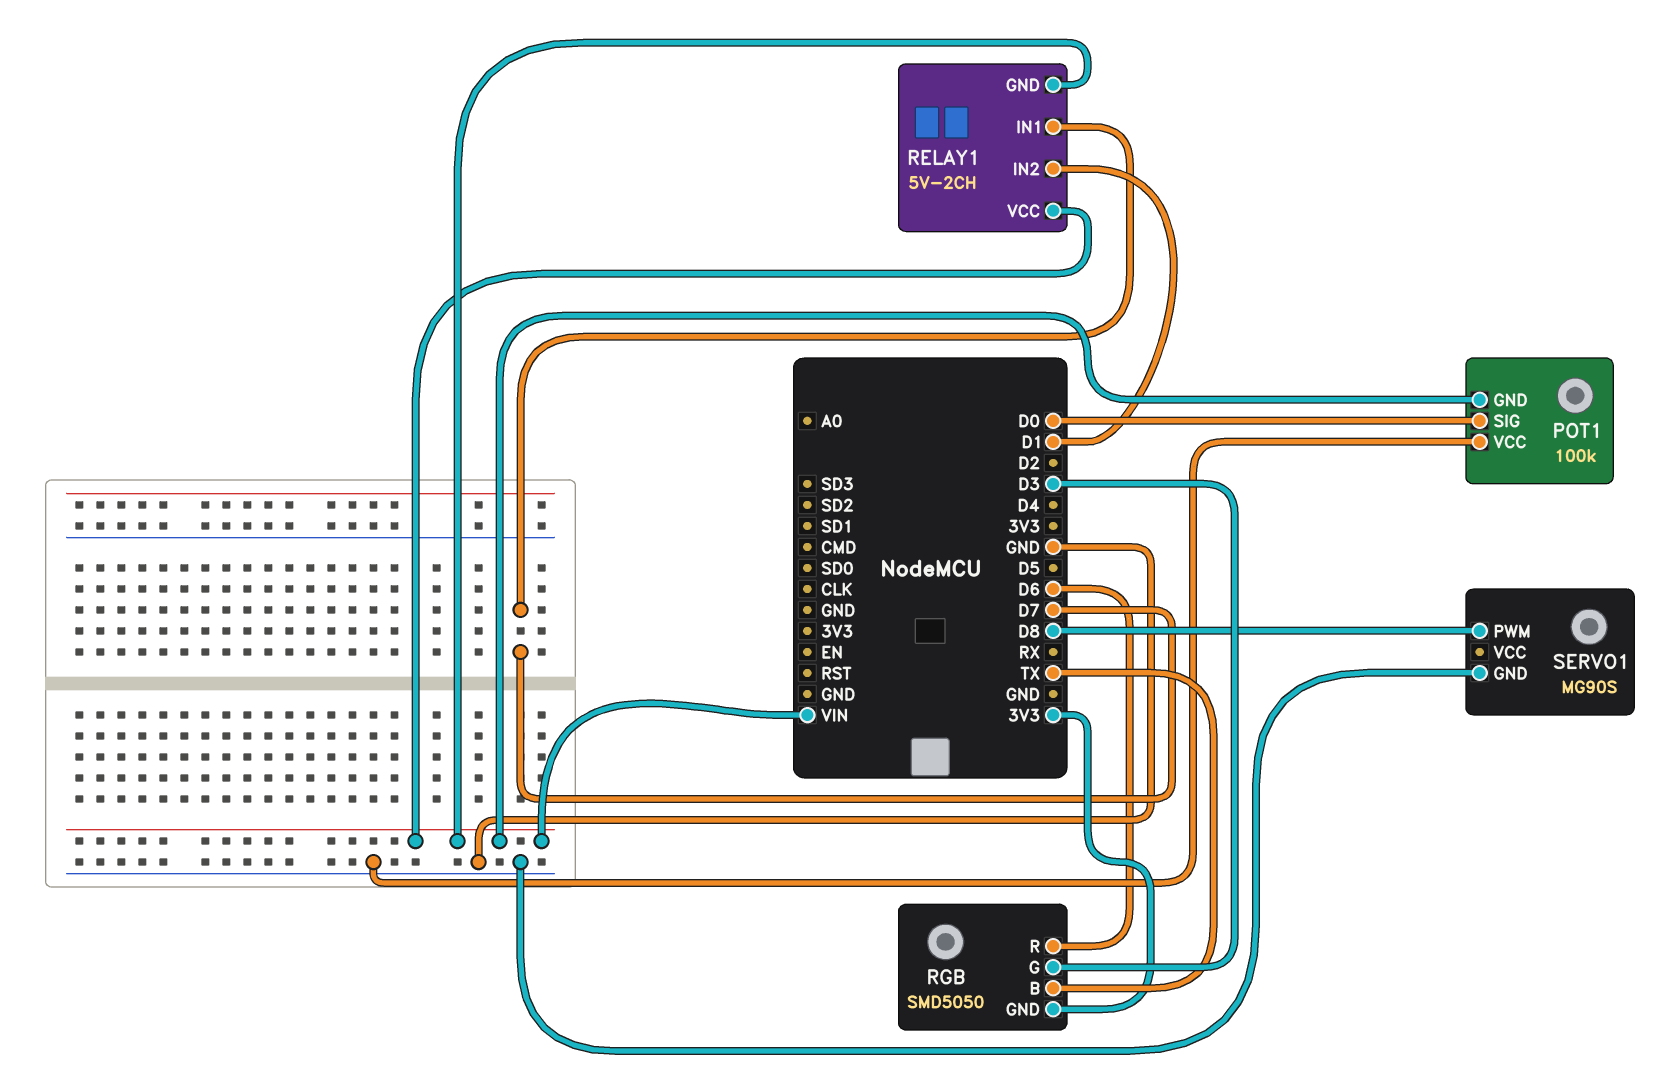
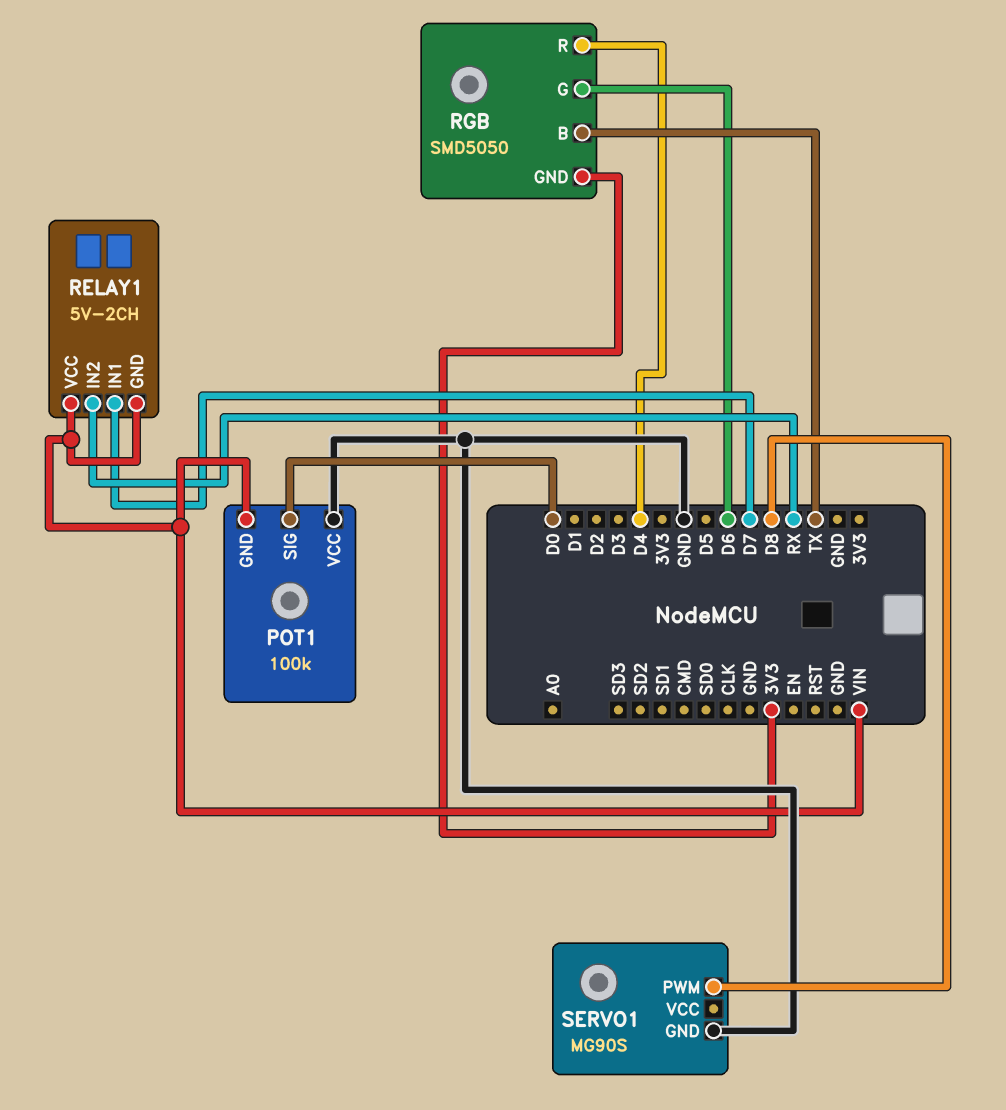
RELAY1 pin IN2: D1 -> RX
RGB pin G: D3 -> D6
RGB pin R: D6 -> D4

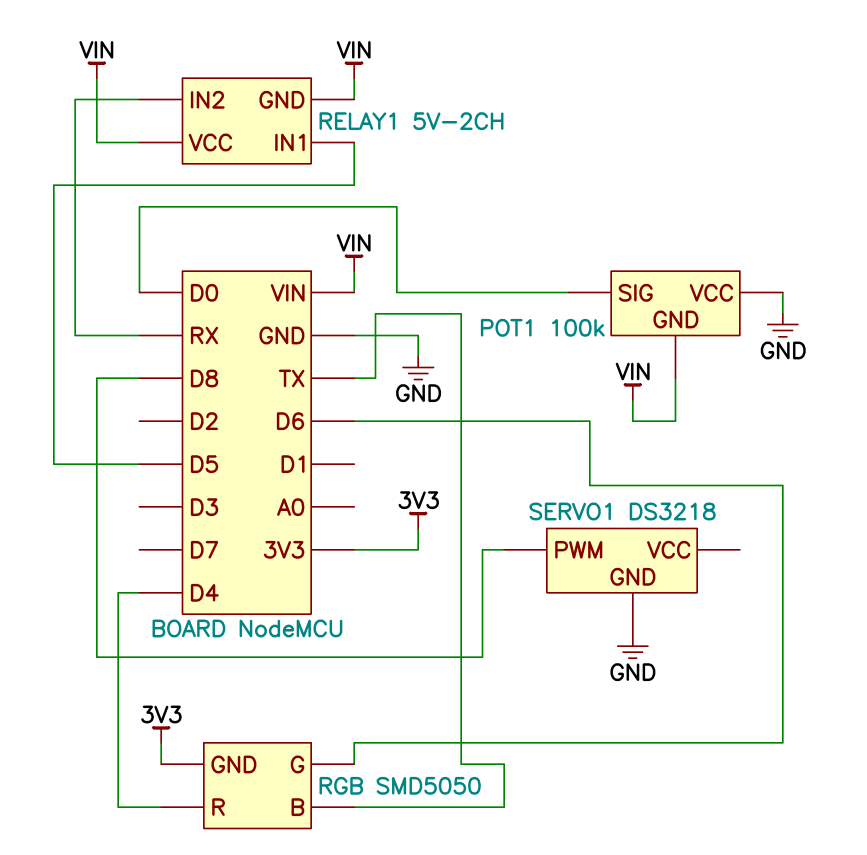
RELAY1 pin IN1: D7 -> D5
SERVO1: MG90S -> DS3218

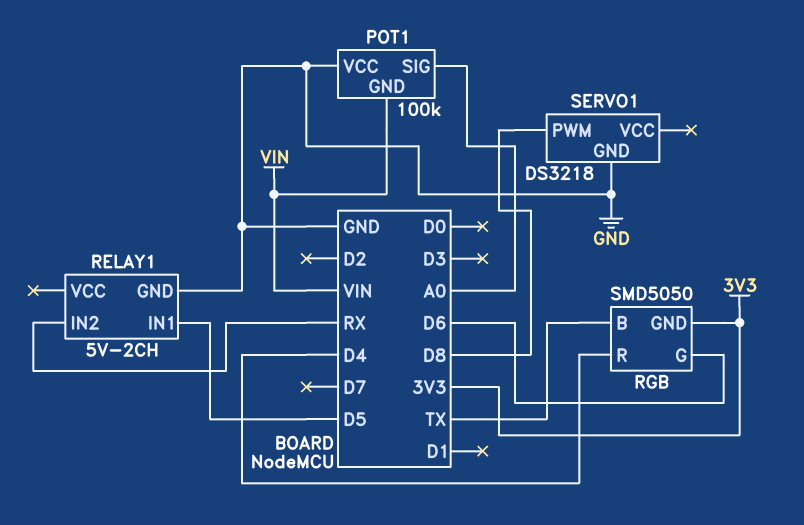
POT1 pin SIG: D0 -> A0
RELAY1 pin GND: VIN -> GND
RELAY1 pin VCC: VIN -> none

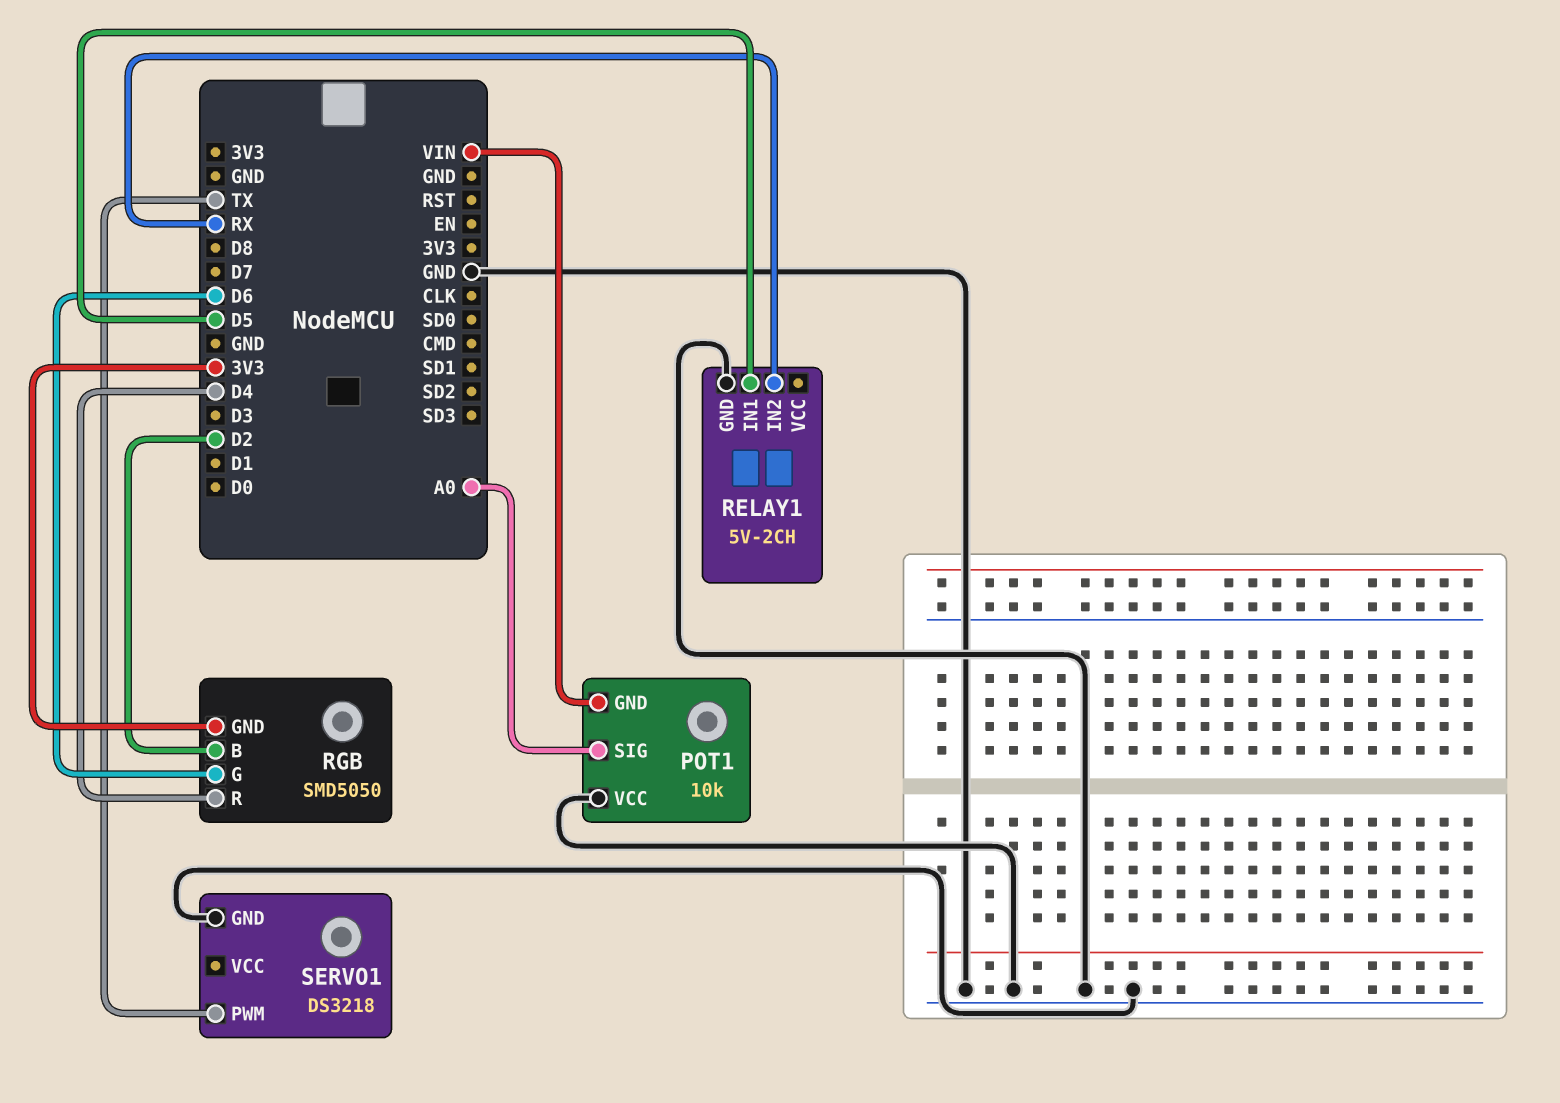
POT1: 100k -> 10k
RGB pin B: TX -> D2
SERVO1 pin PWM: D8 -> TX

